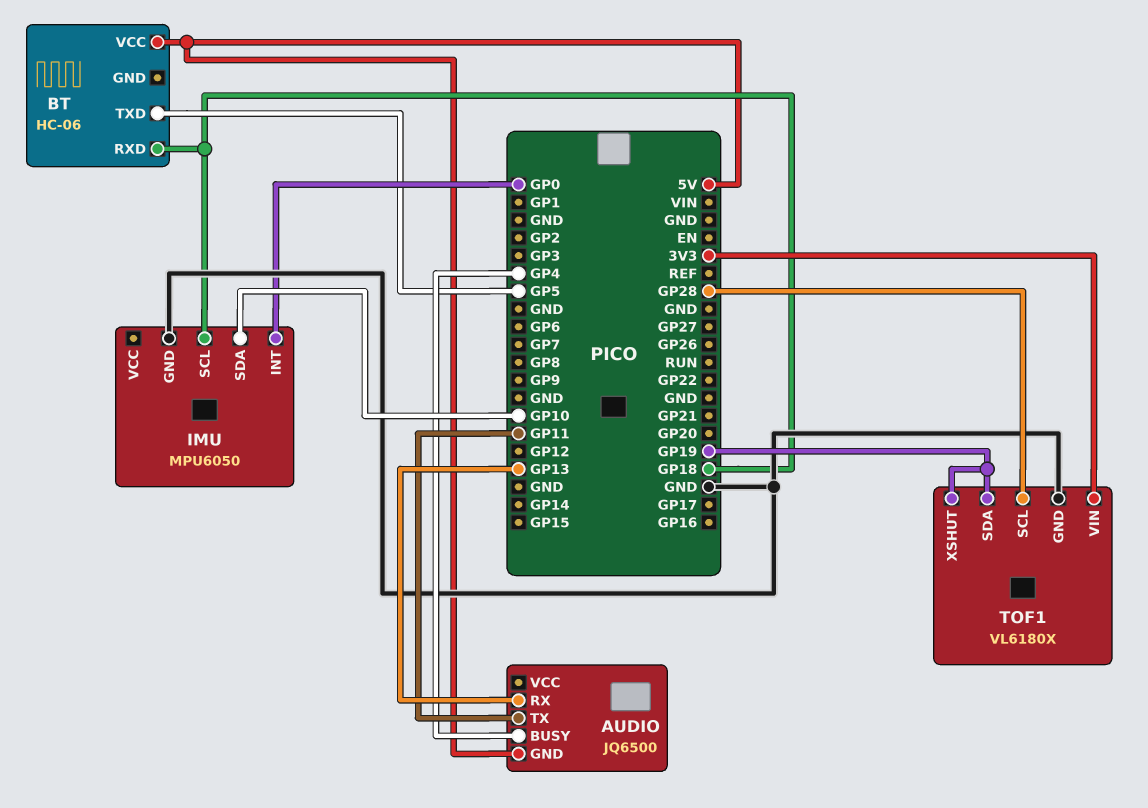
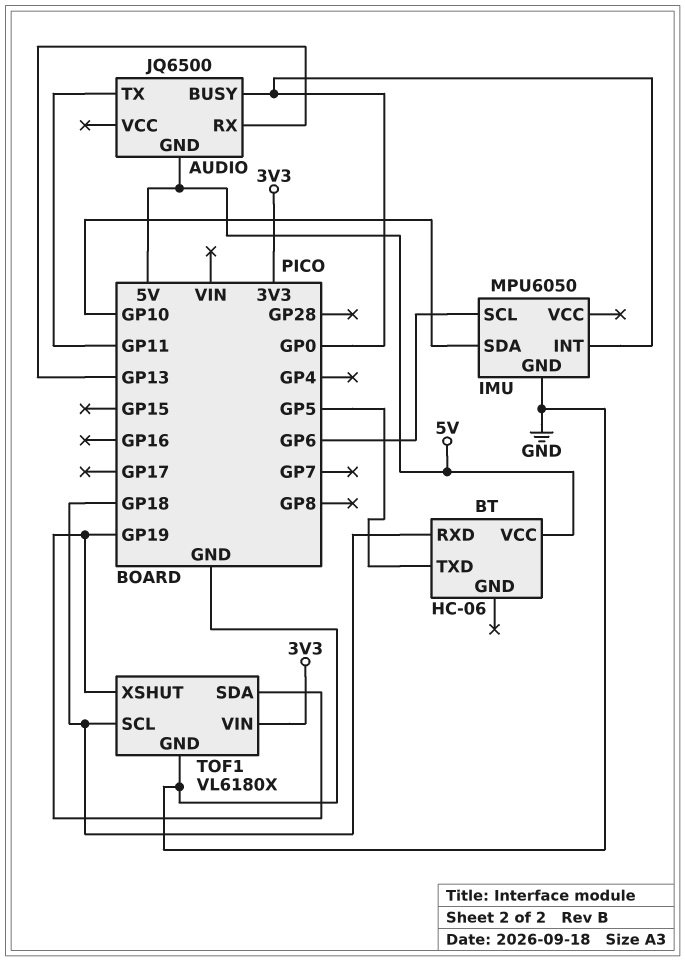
AUDIO pin BUSY: GP4 -> GP0
IMU pin SCL: GP18 -> GP6
TOF1 pin SCL: GP28 -> GP18

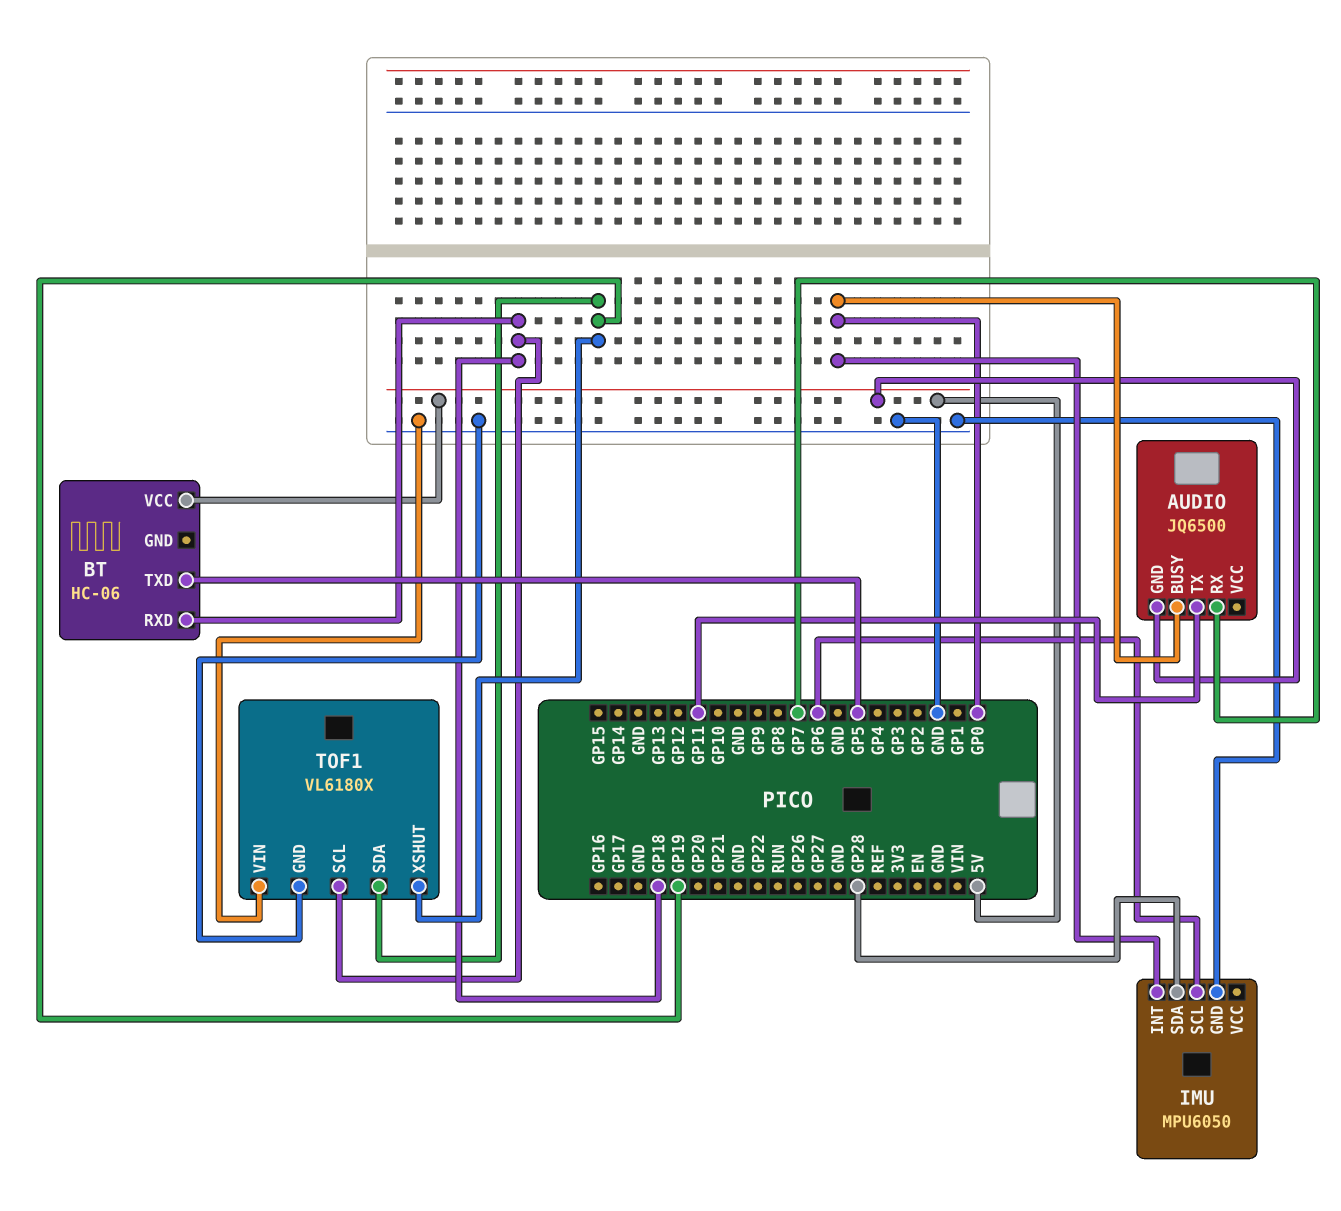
AUDIO pin RX: GP13 -> GP7
IMU pin SDA: GP10 -> GP28
TOF1 pin VIN: 3V3 -> GND

